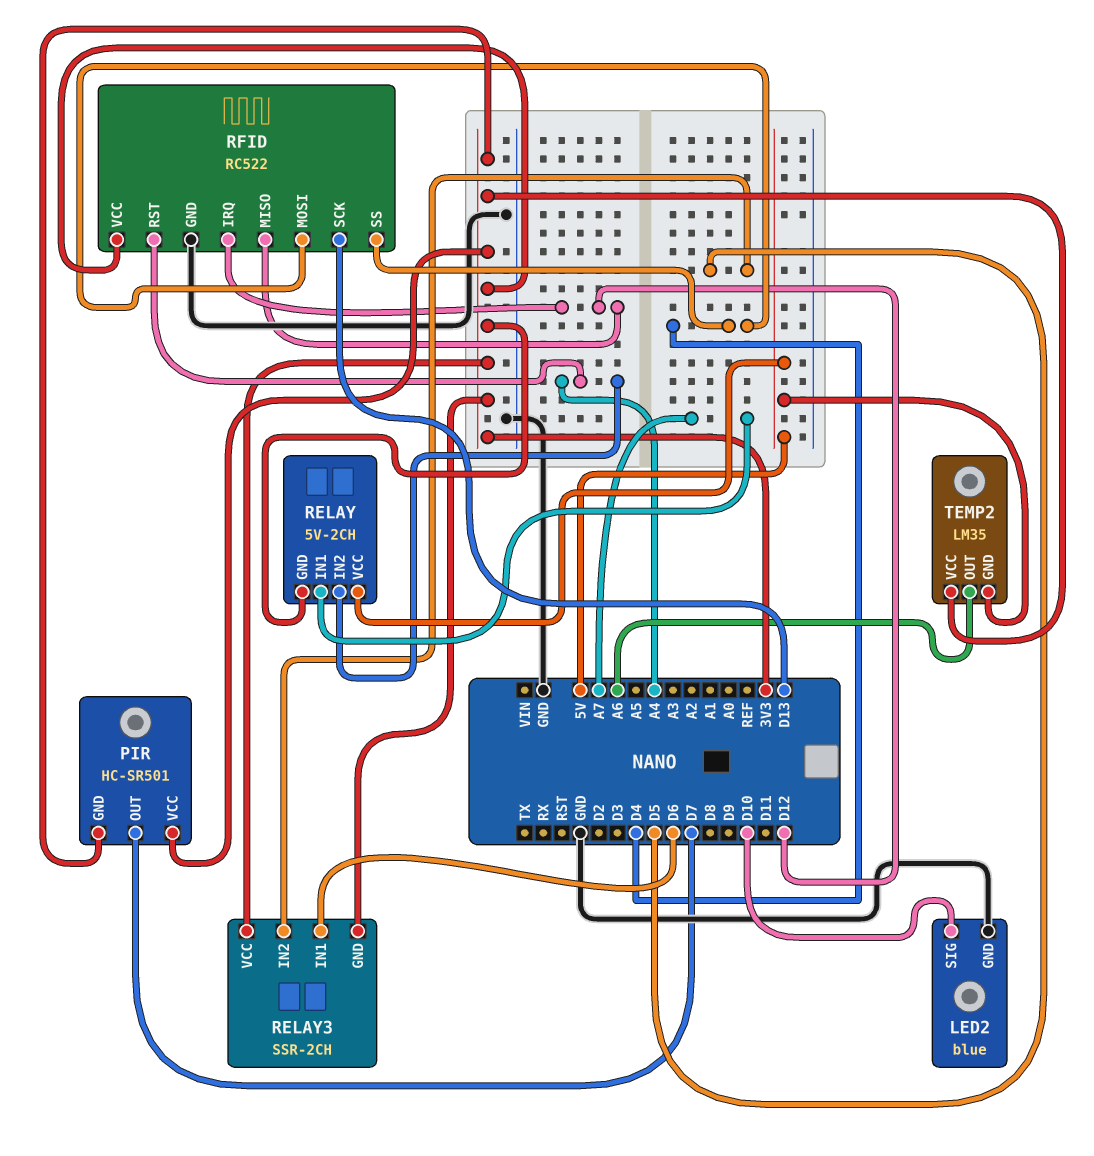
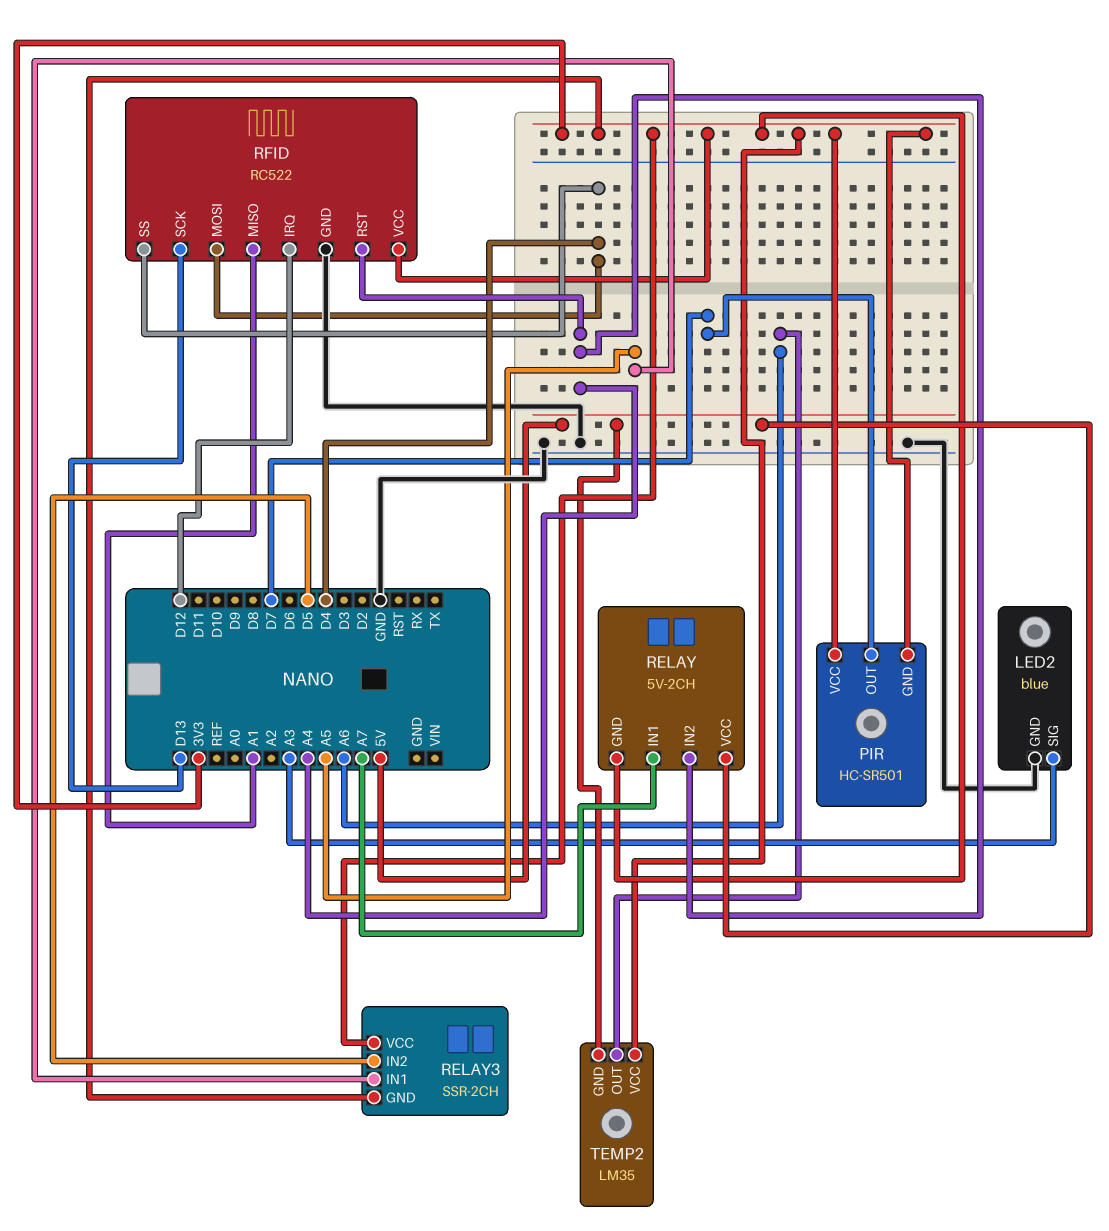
LED2 pin SIG: D10 -> A3
RELAY3 pin IN1: D6 -> A5
RFID pin MISO: D12 -> A1

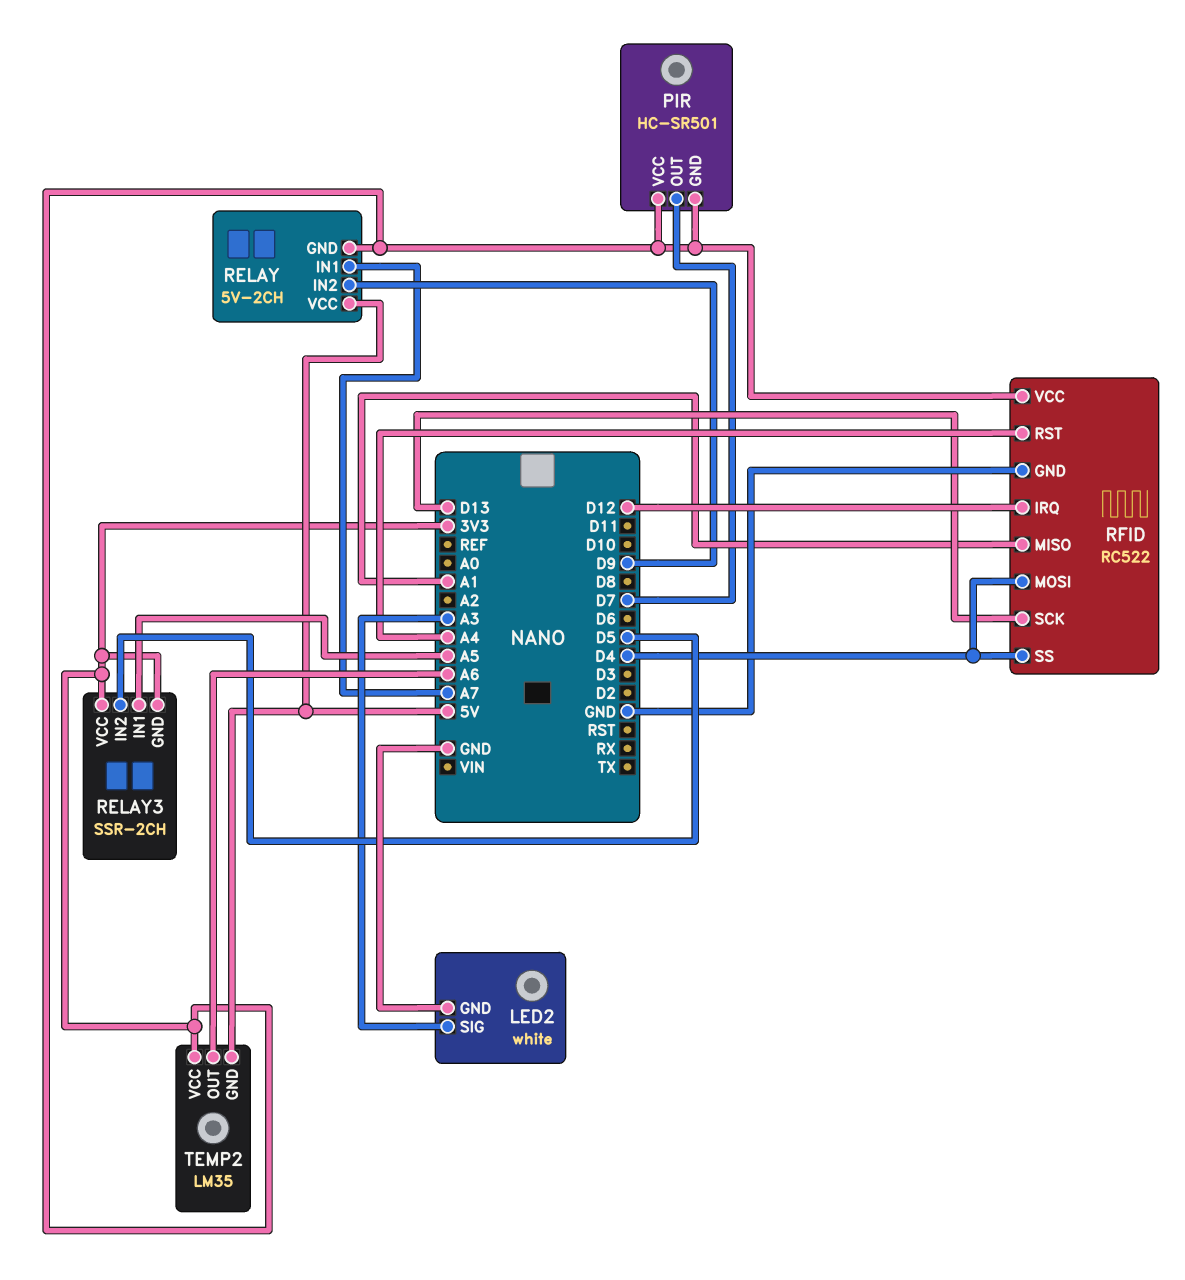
LED2: blue -> white
RELAY pin IN2: A4 -> D9

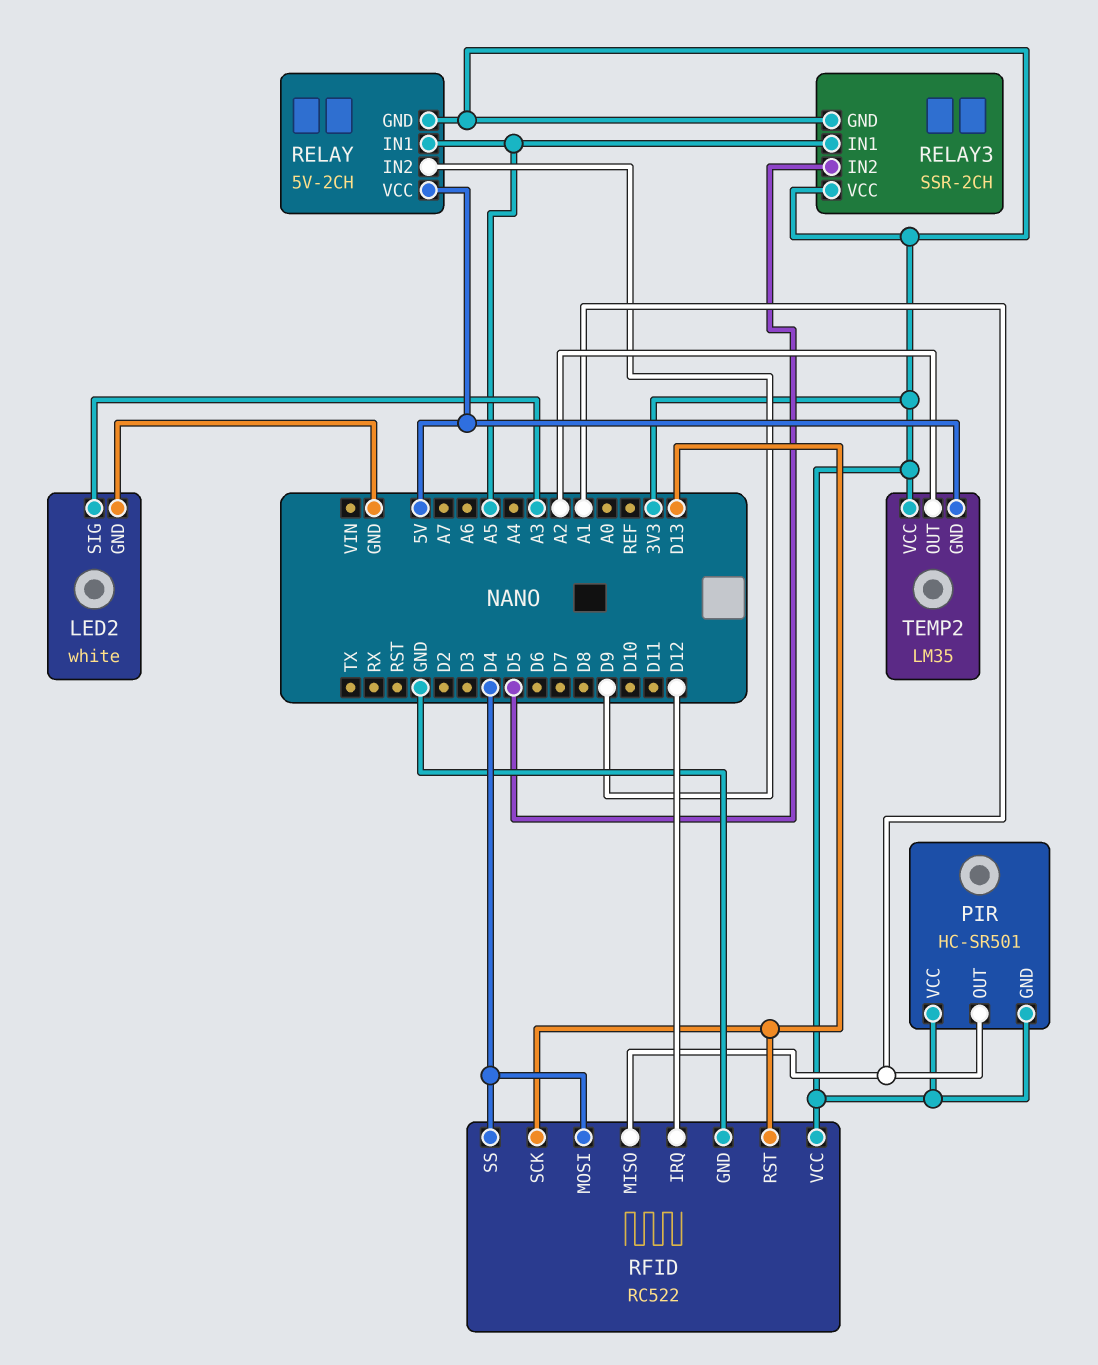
PIR pin OUT: D7 -> A1
RELAY pin IN1: A7 -> A5
RFID pin RST: A4 -> D13
TEMP2 pin OUT: A6 -> A2

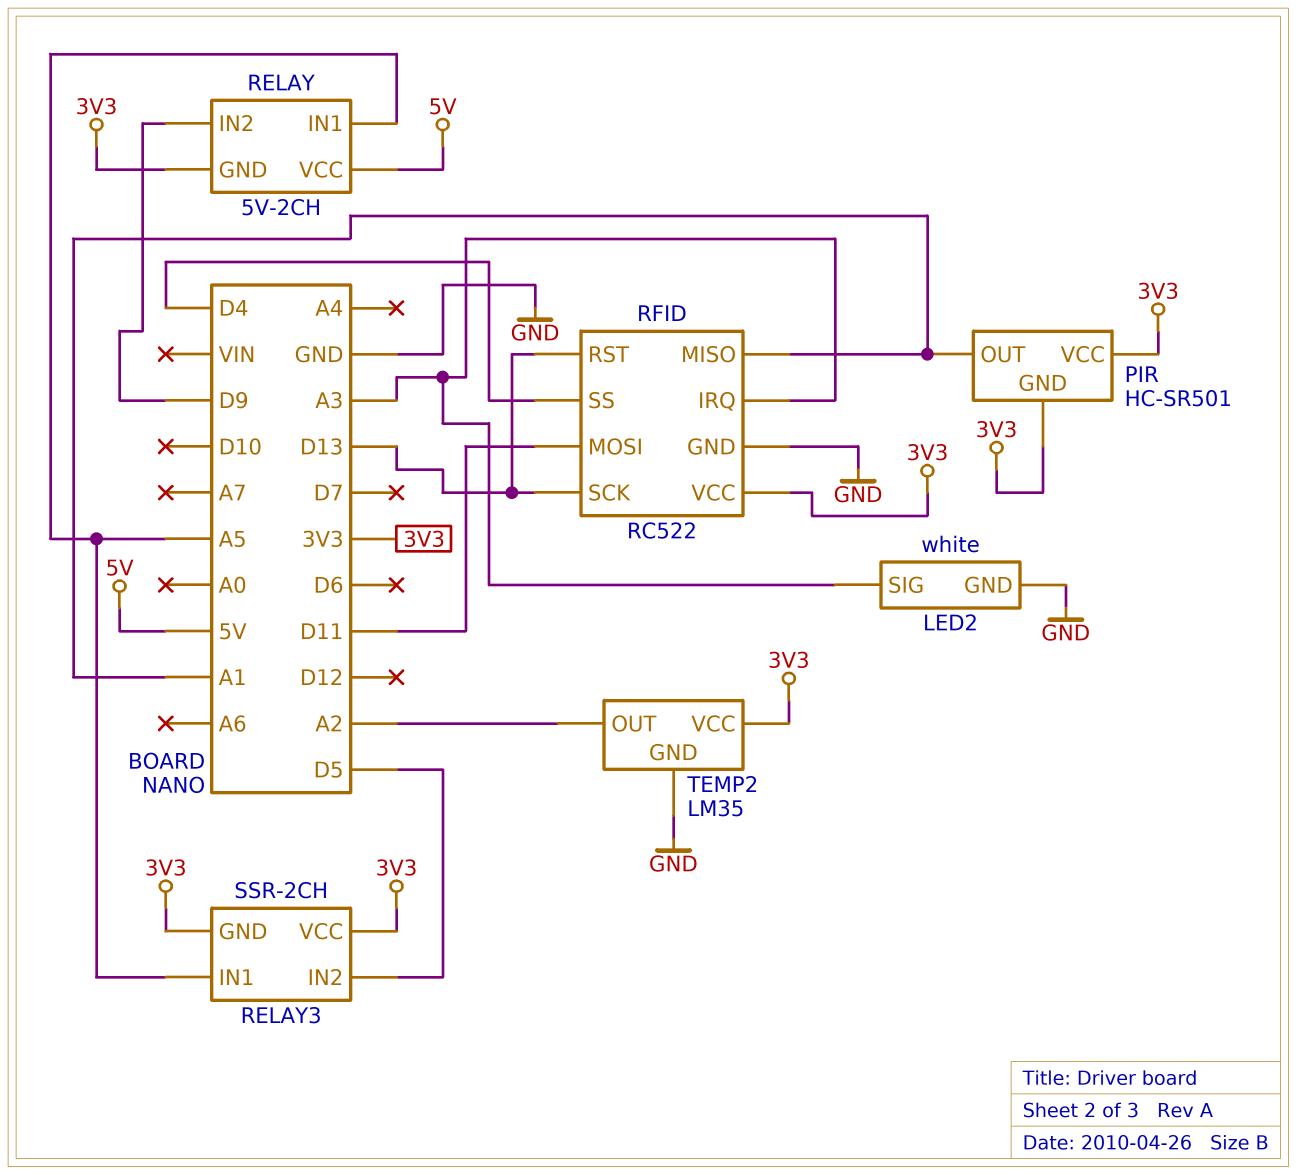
RFID pin IRQ: D12 -> A3
RFID pin MOSI: D4 -> D11
TEMP2 pin GND: 5V -> GND

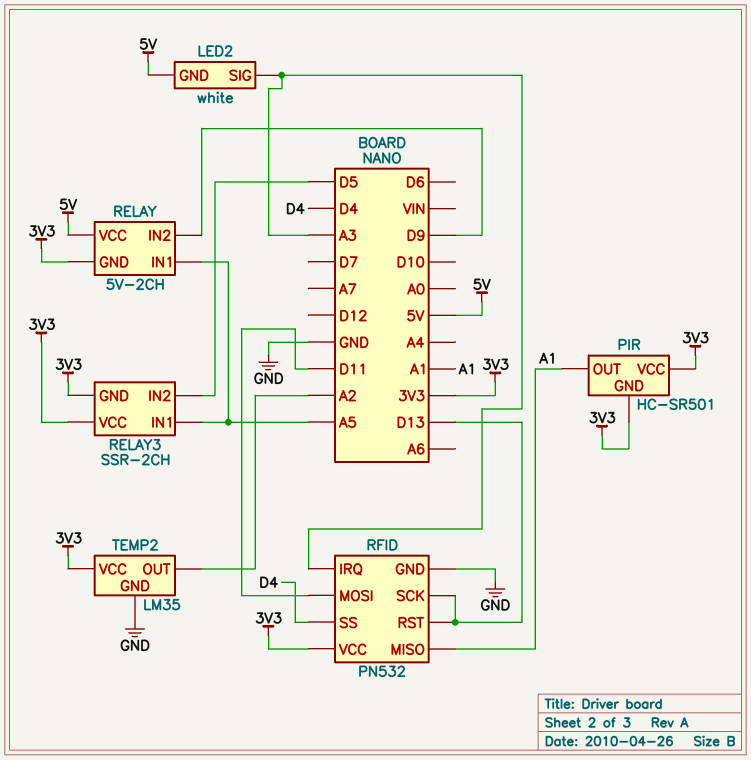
LED2 pin GND: GND -> 5V
RFID: RC522 -> PN532

